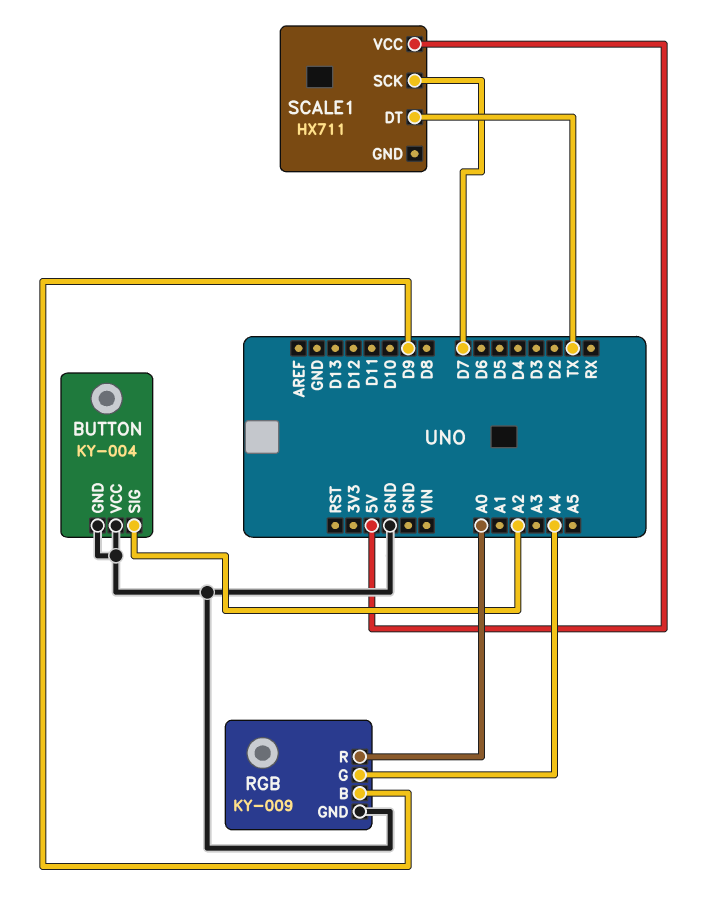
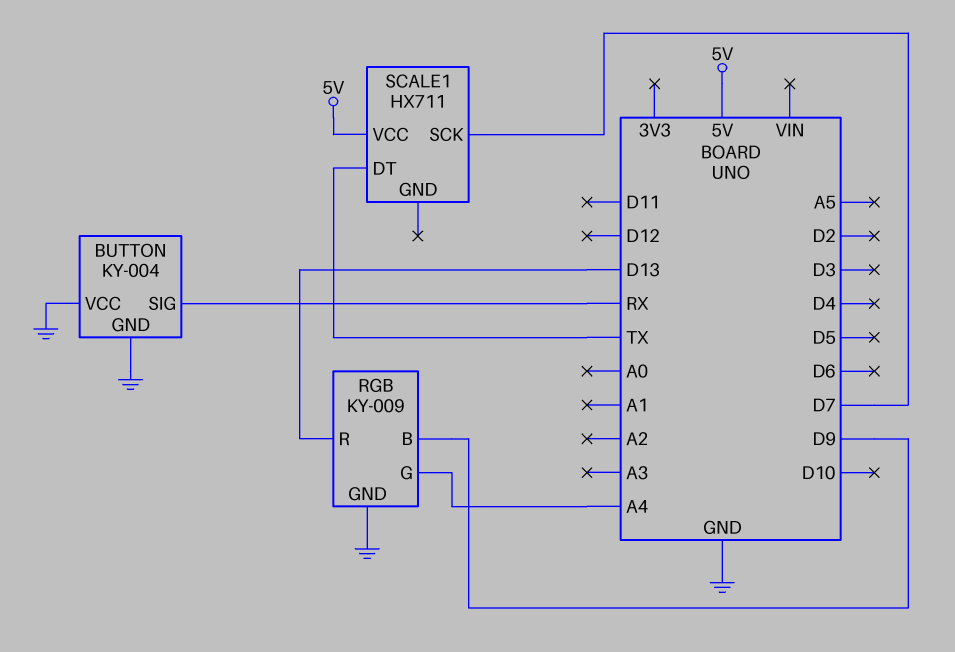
BUTTON pin SIG: A2 -> RX
RGB pin R: A0 -> D13

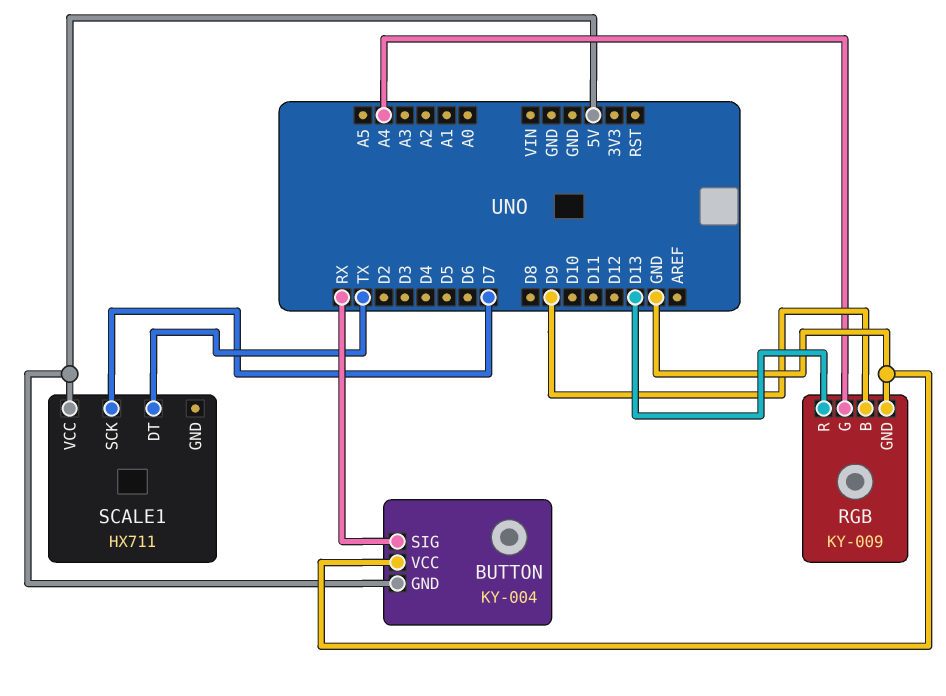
BUTTON pin GND: GND -> 5V

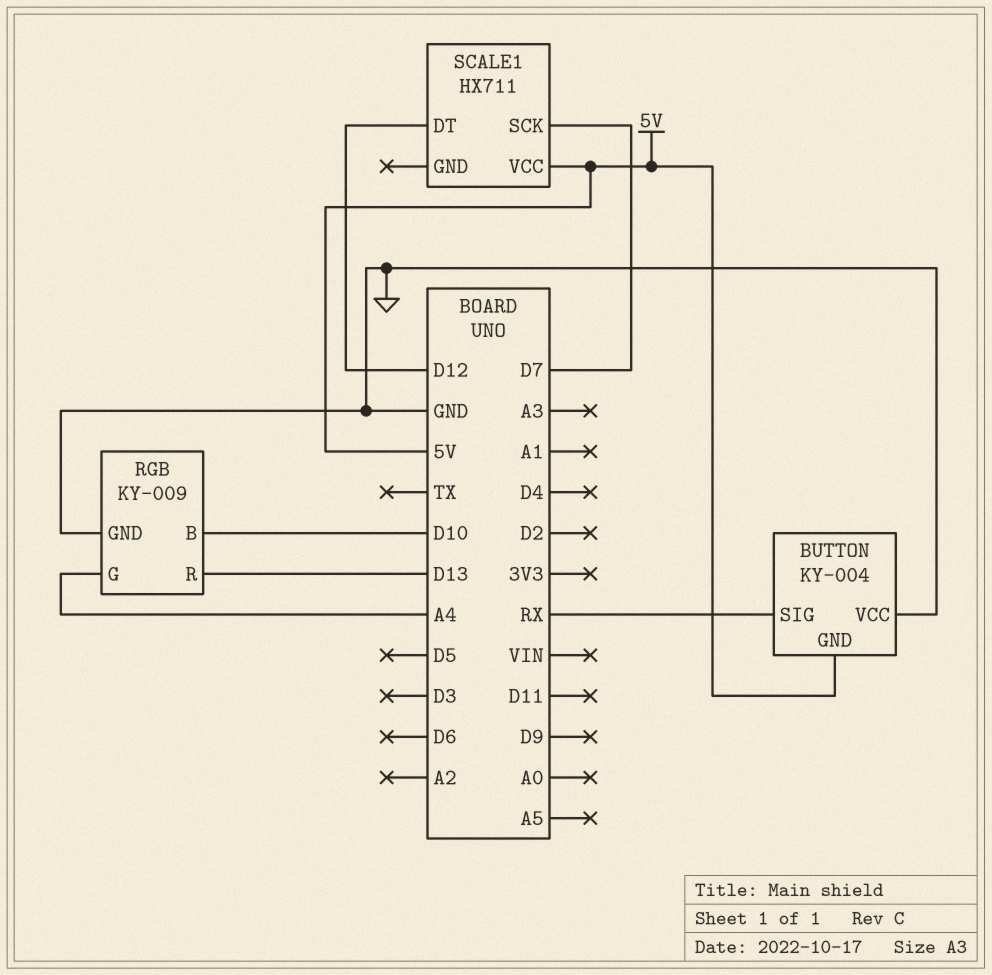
RGB pin B: D9 -> D10
SCALE1 pin DT: TX -> D12

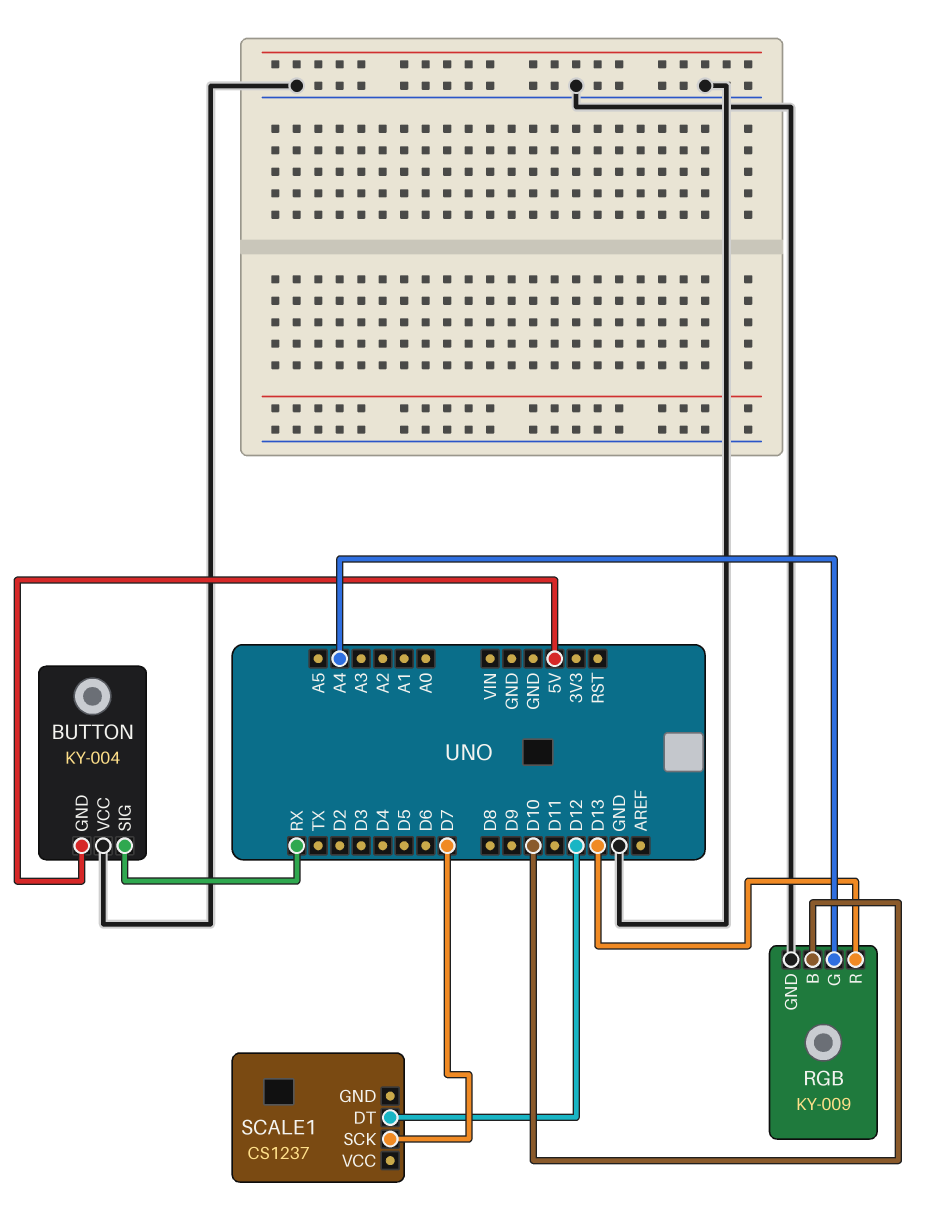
SCALE1: HX711 -> CS1237
SCALE1 pin VCC: 5V -> none

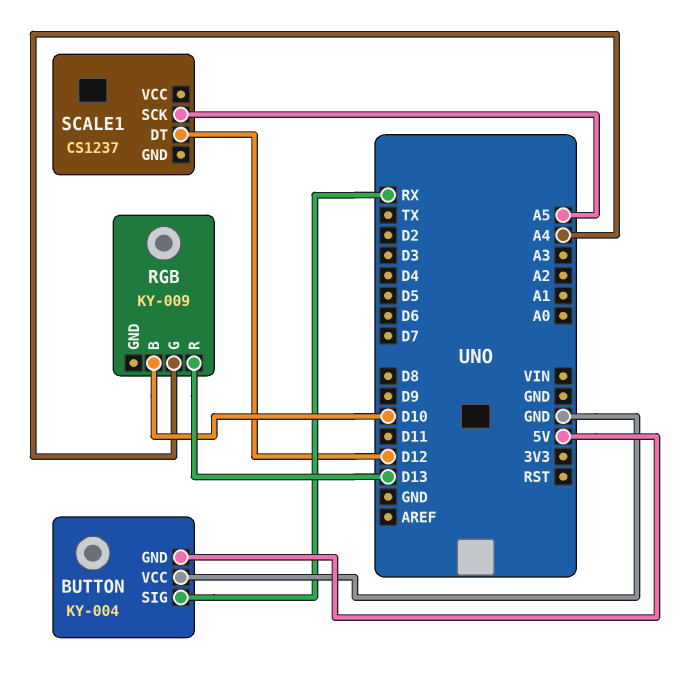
RGB pin GND: GND -> none
SCALE1 pin SCK: D7 -> A5

